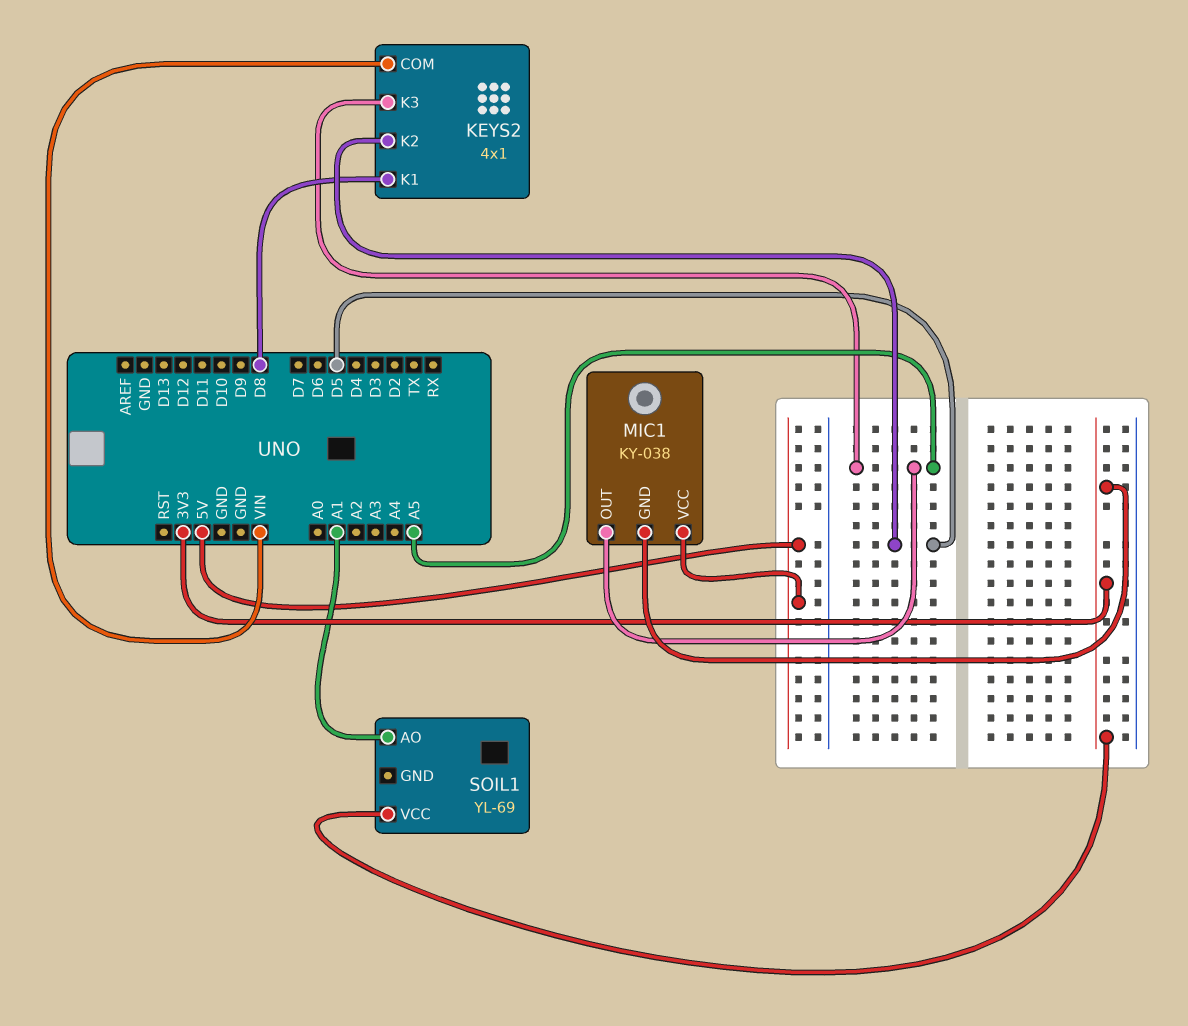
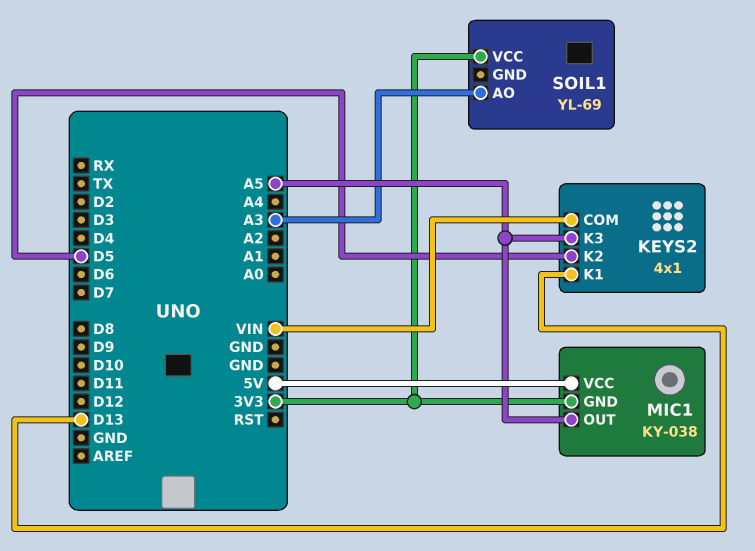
KEYS2 pin K1: D8 -> D13
SOIL1 pin AO: A1 -> A3

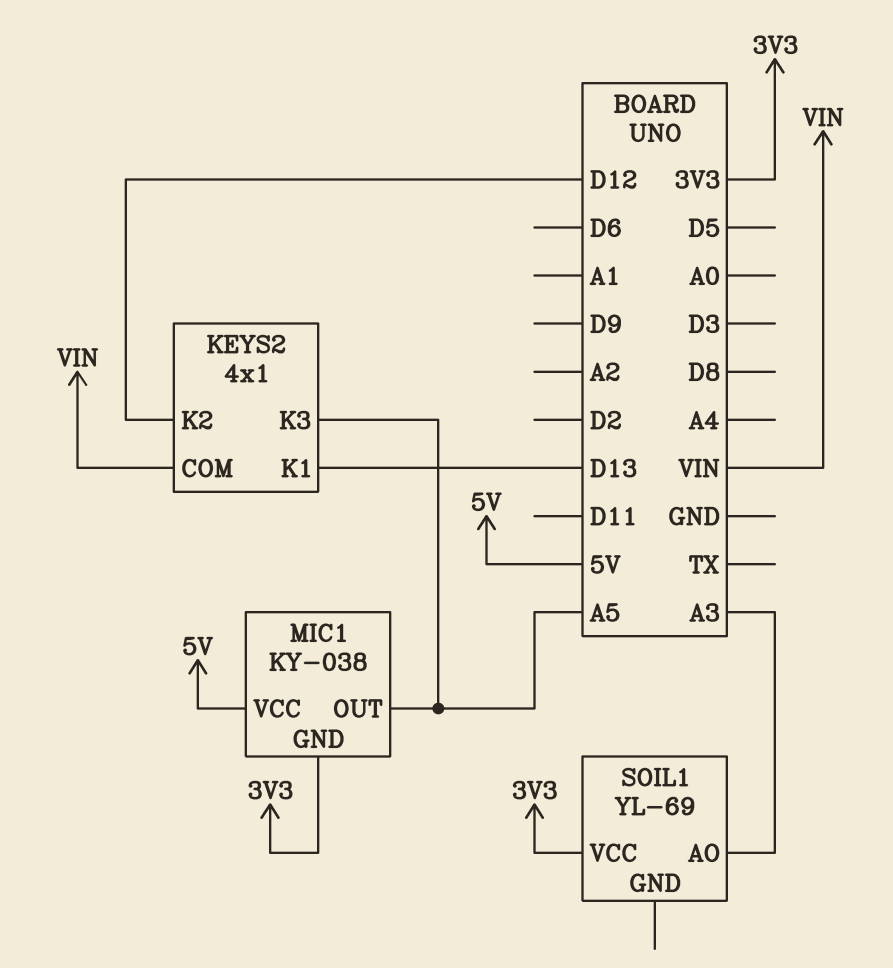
KEYS2 pin K2: D5 -> D12

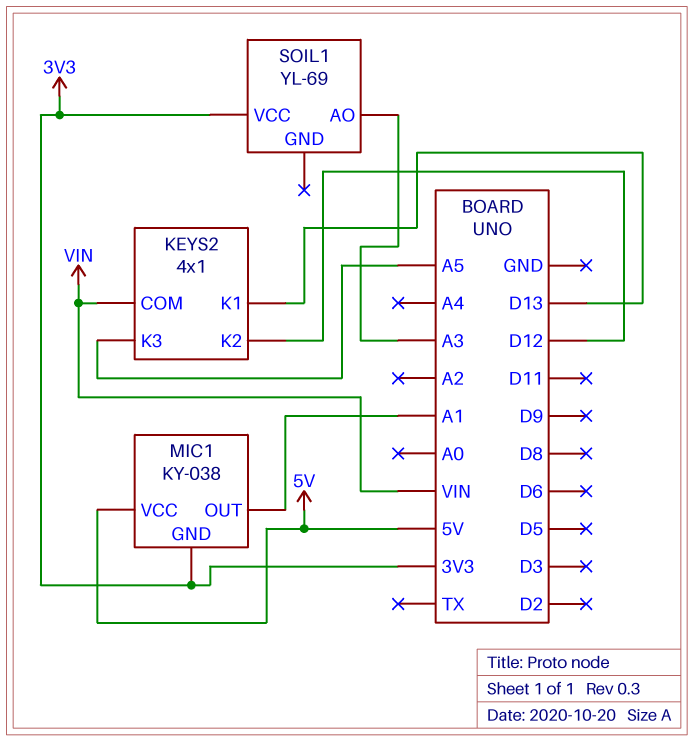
MIC1 pin OUT: A5 -> A1

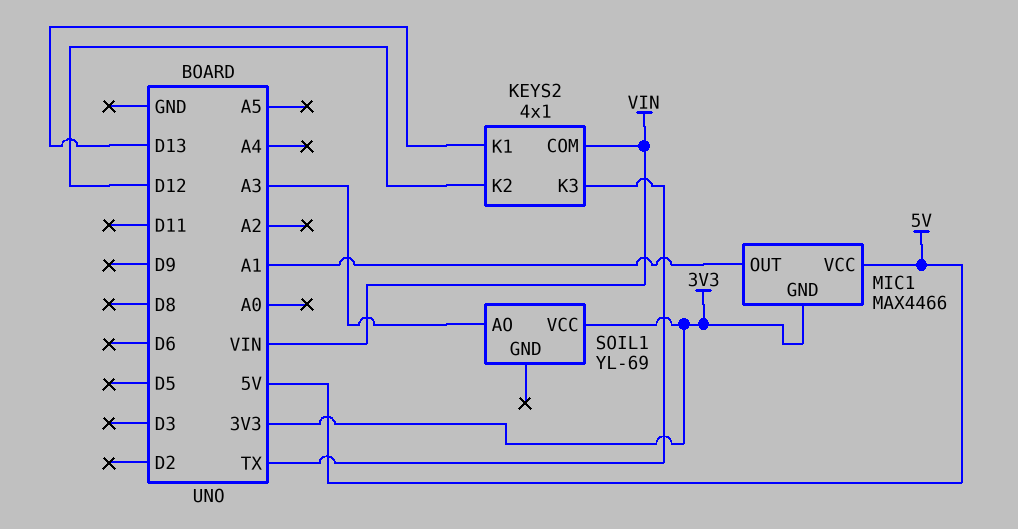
KEYS2 pin K3: A5 -> TX
MIC1: KY-038 -> MAX4466

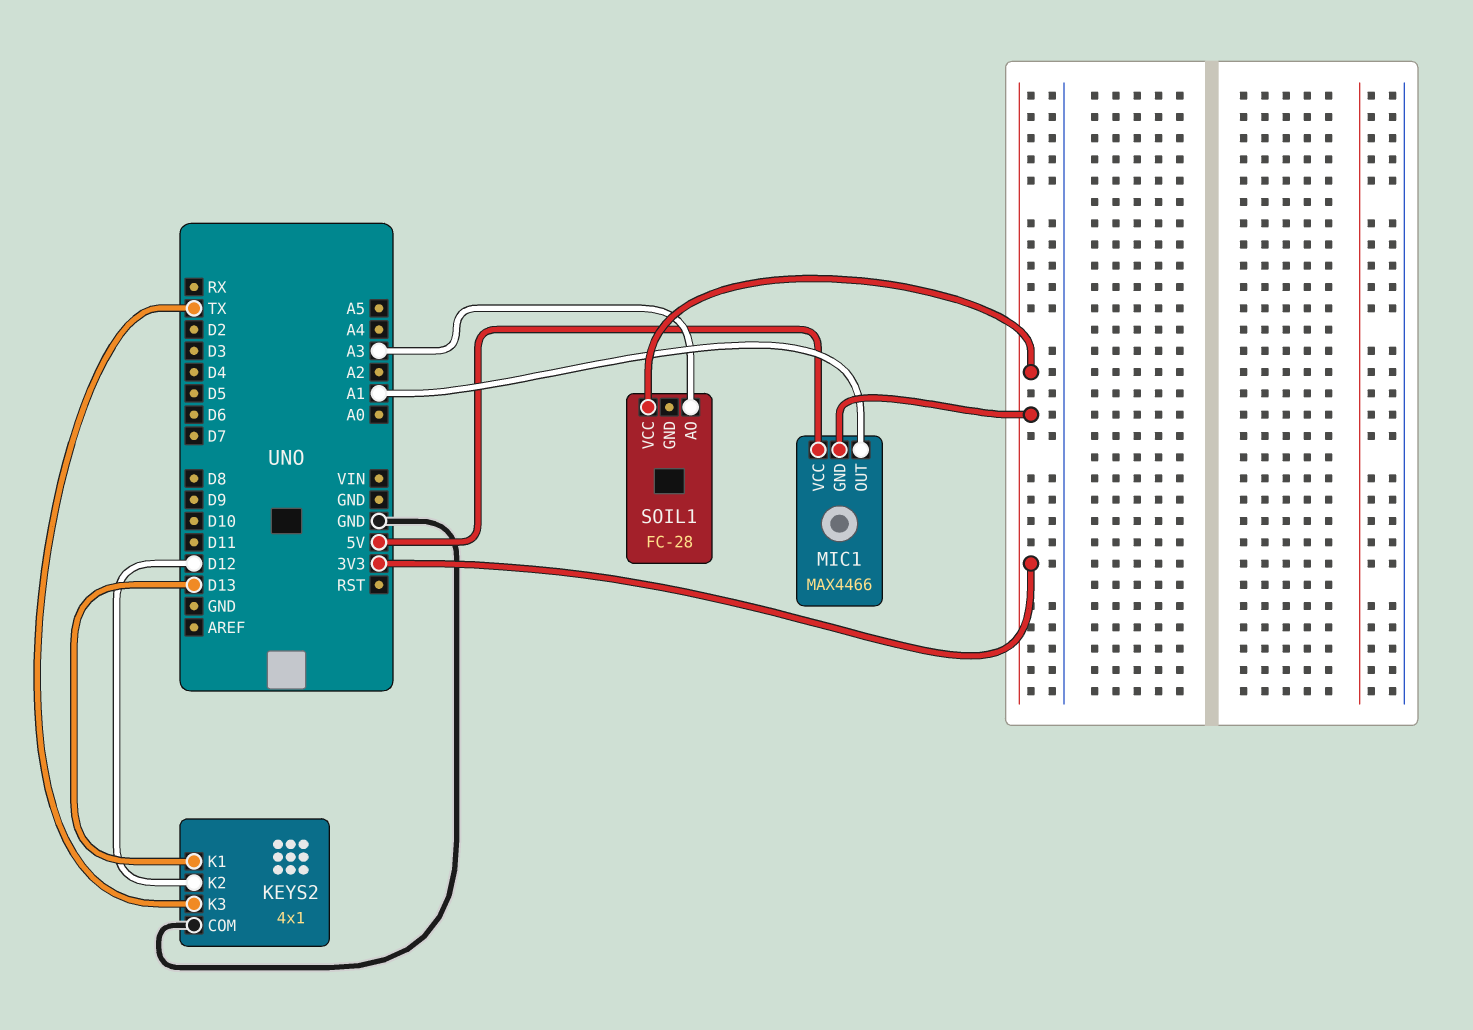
KEYS2 pin COM: VIN -> GND
SOIL1: YL-69 -> FC-28

